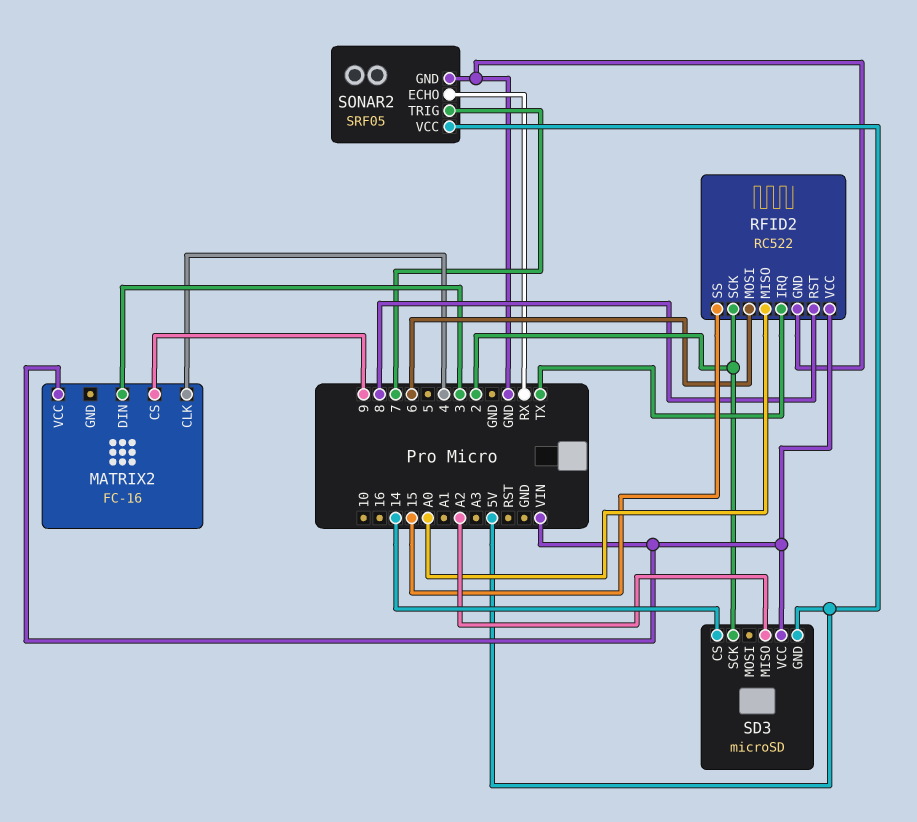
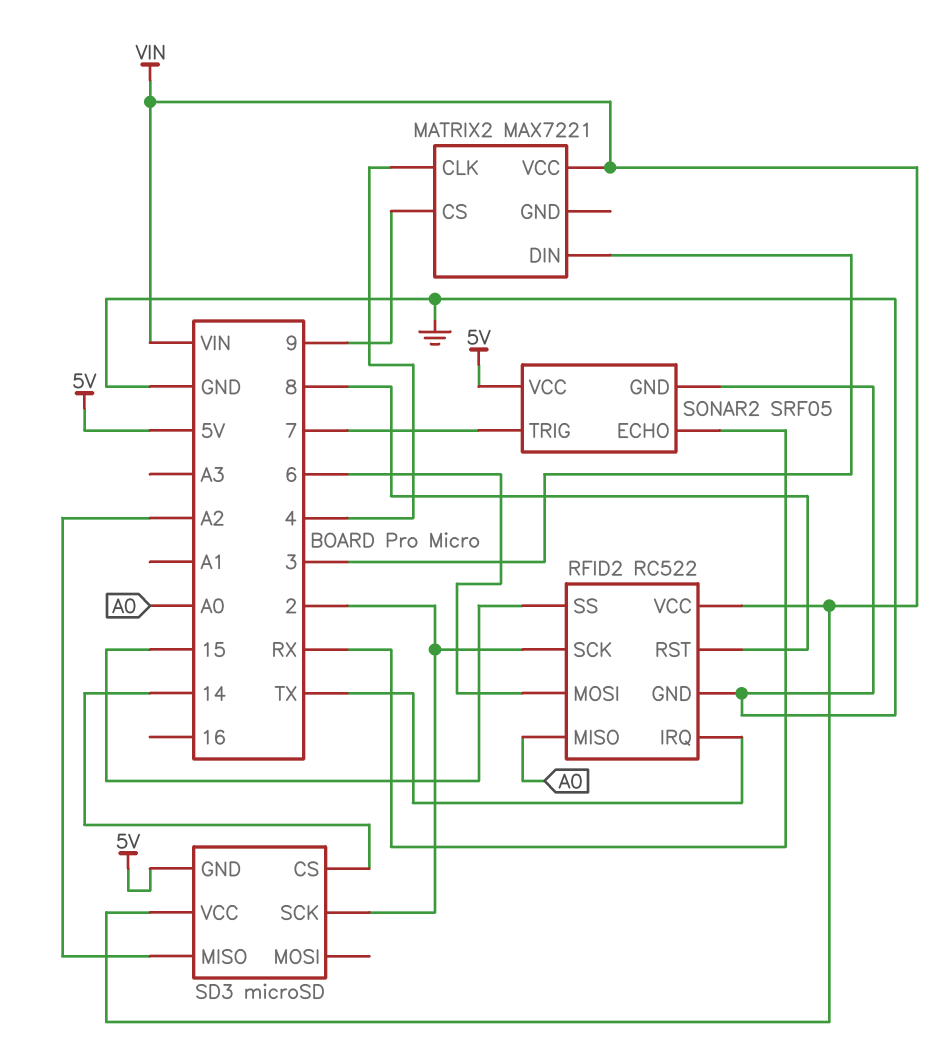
MATRIX2: FC-16 -> MAX7221

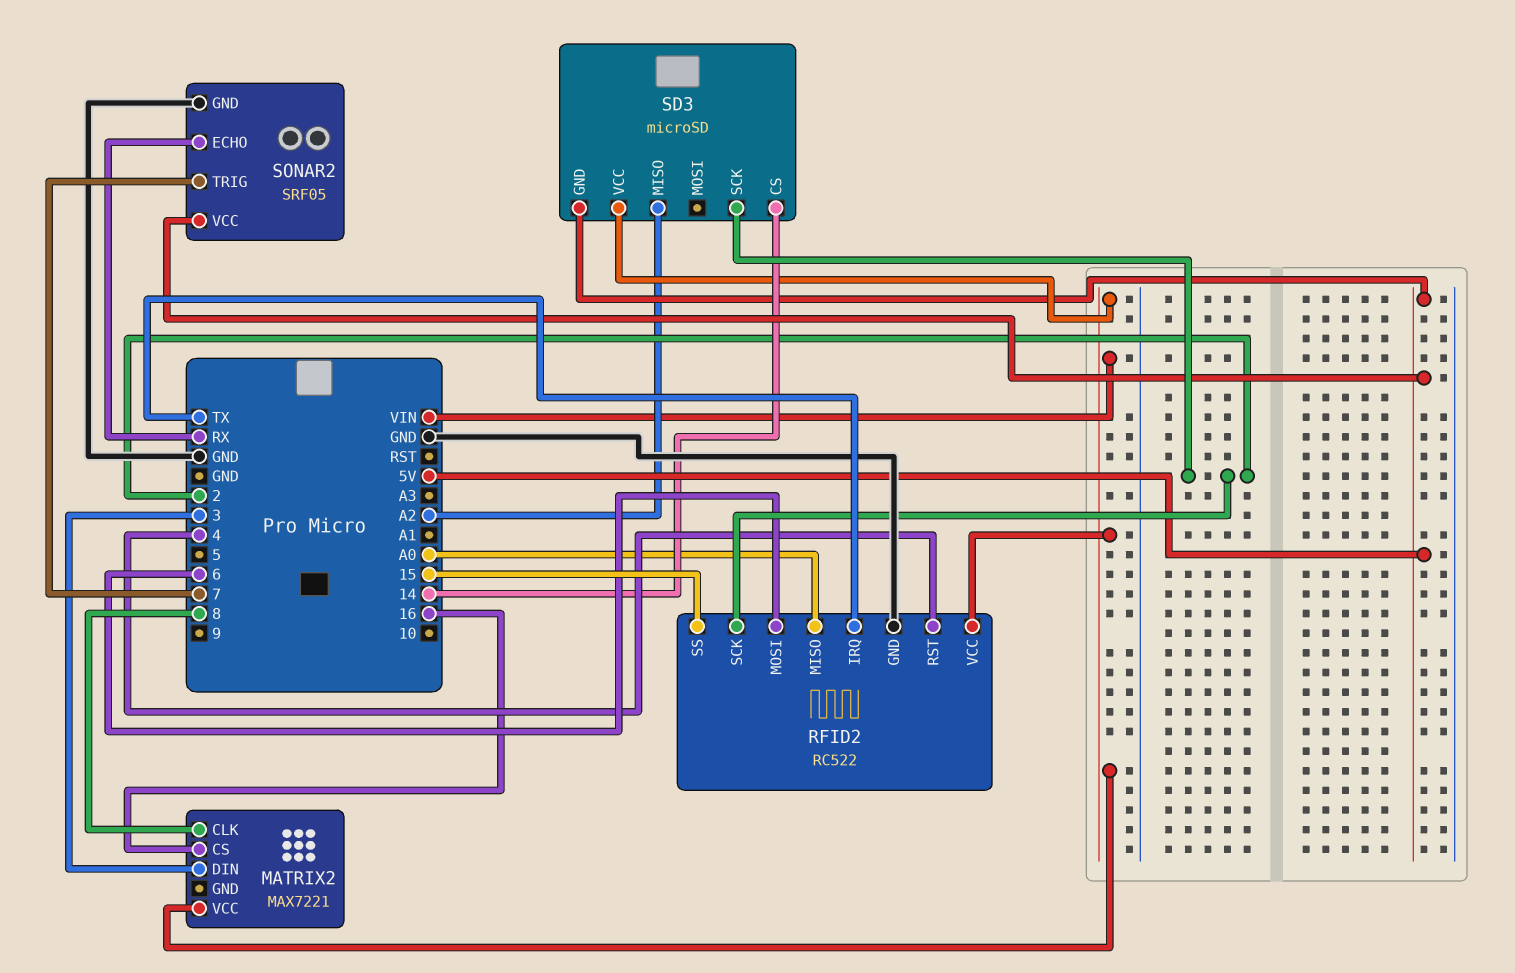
MATRIX2 pin CLK: 4 -> 8
MATRIX2 pin CS: 9 -> 16
RFID2 pin RST: 8 -> 4

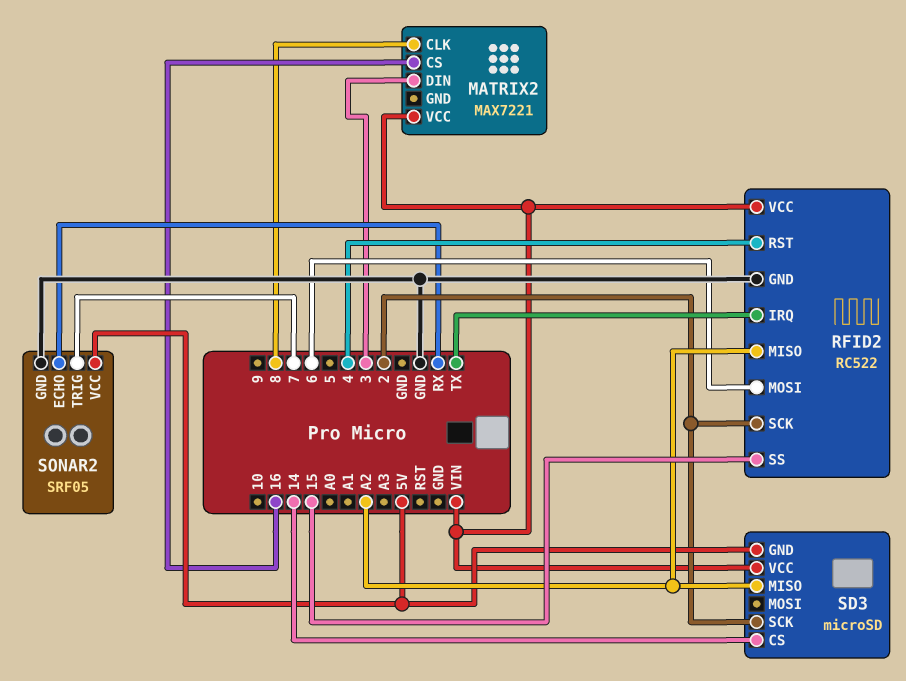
RFID2 pin MISO: A0 -> A2

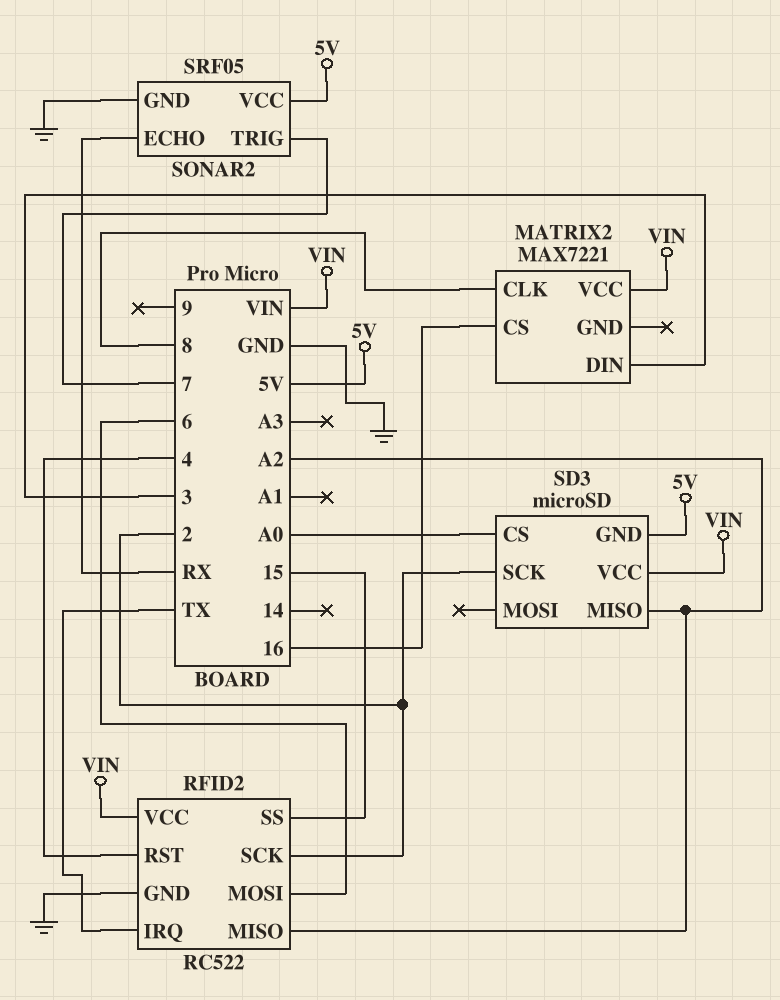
SD3 pin CS: 14 -> A0

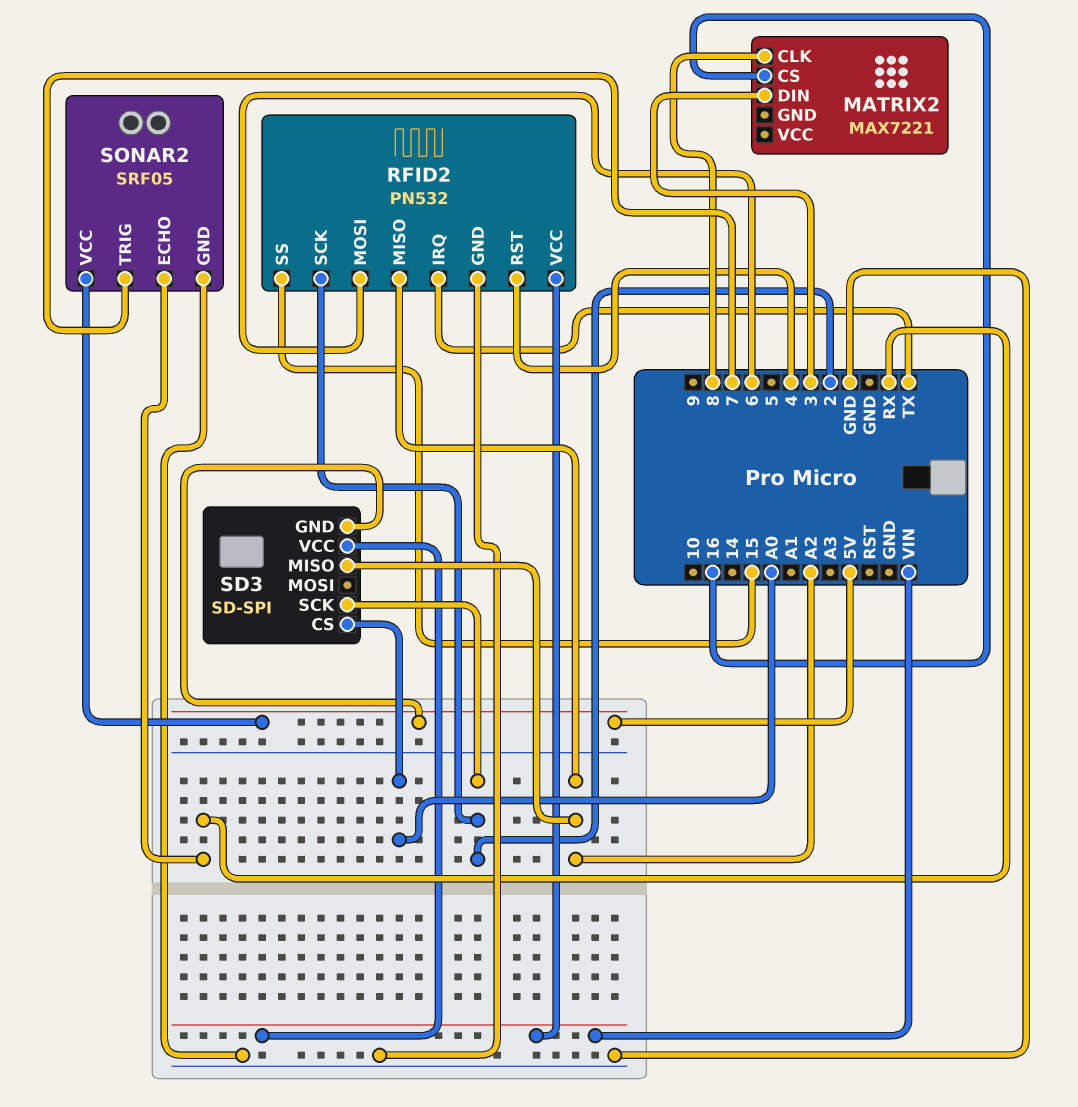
MATRIX2 pin VCC: VIN -> none
RFID2: RC522 -> PN532
SD3: microSD -> SD-SPI

